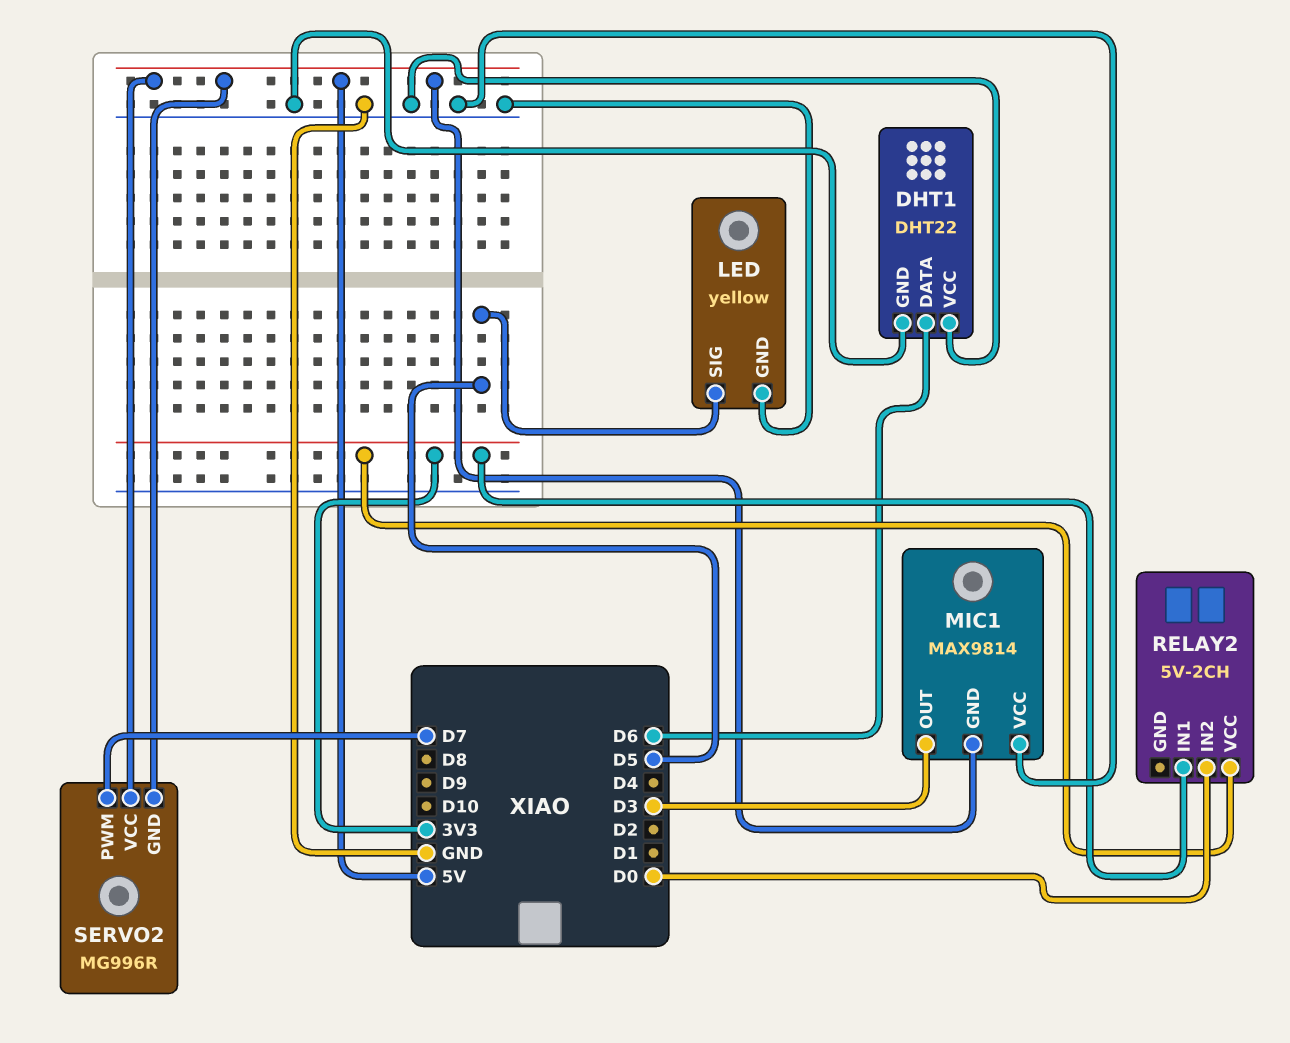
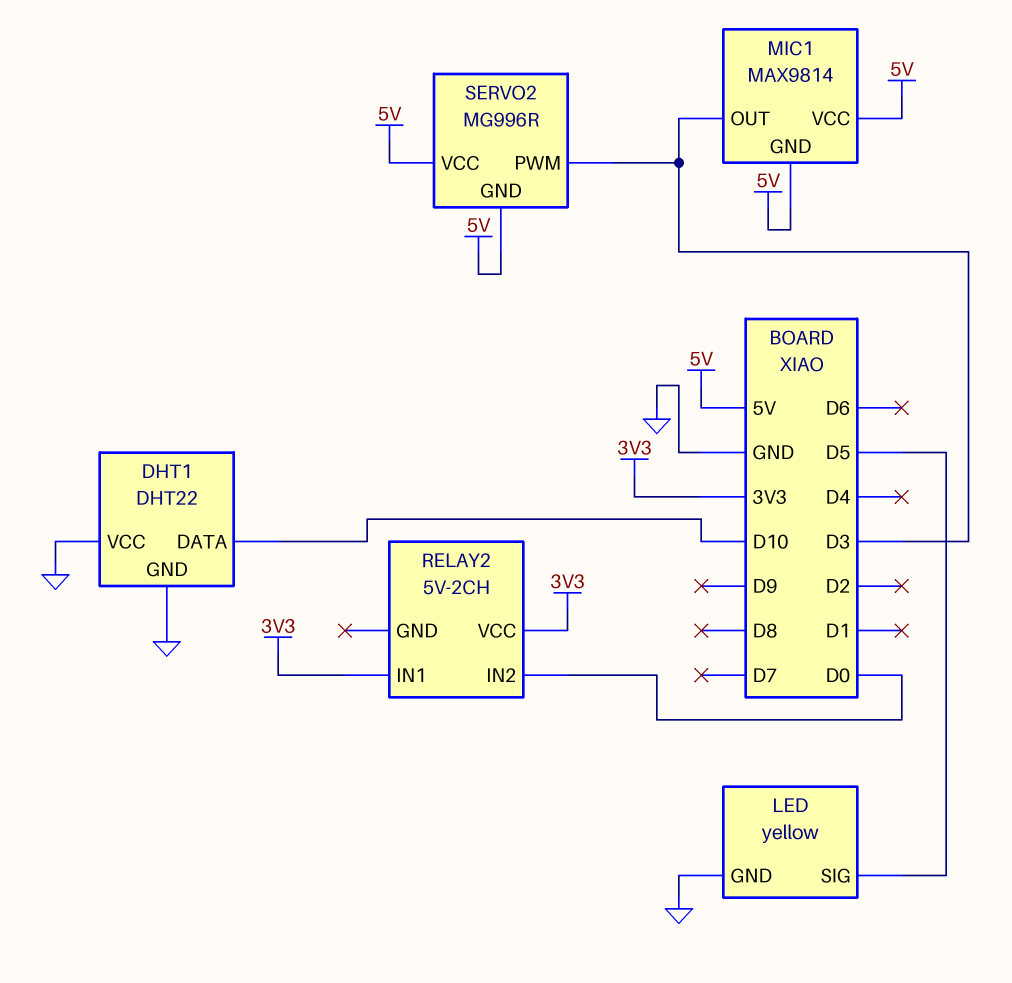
DHT1 pin DATA: D6 -> D10
MIC1 pin VCC: GND -> 5V
SERVO2 pin PWM: D7 -> D3

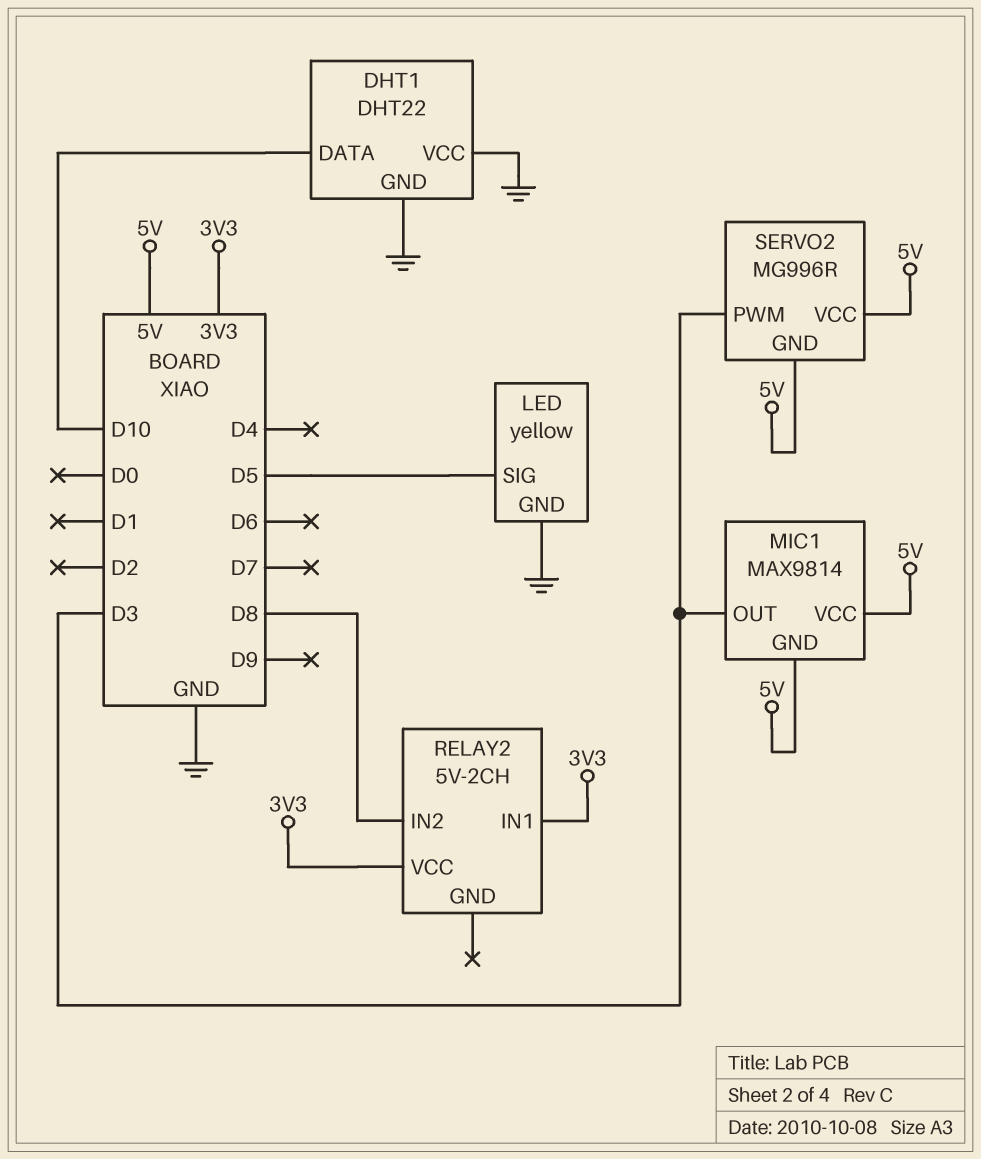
RELAY2 pin IN2: D0 -> D8

